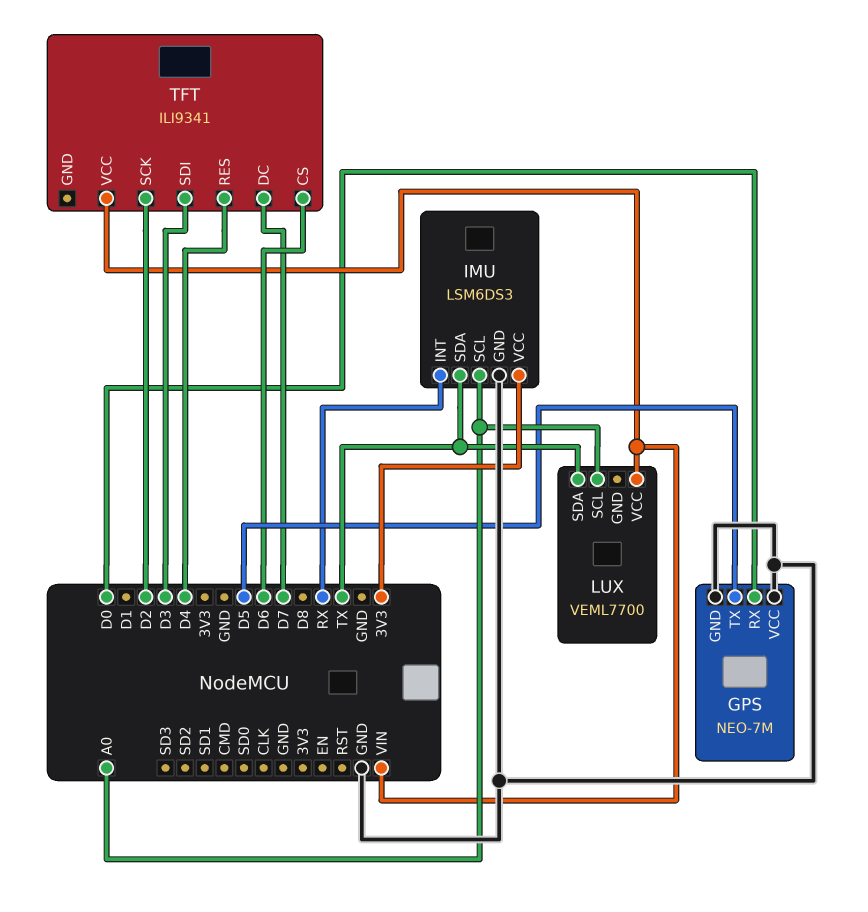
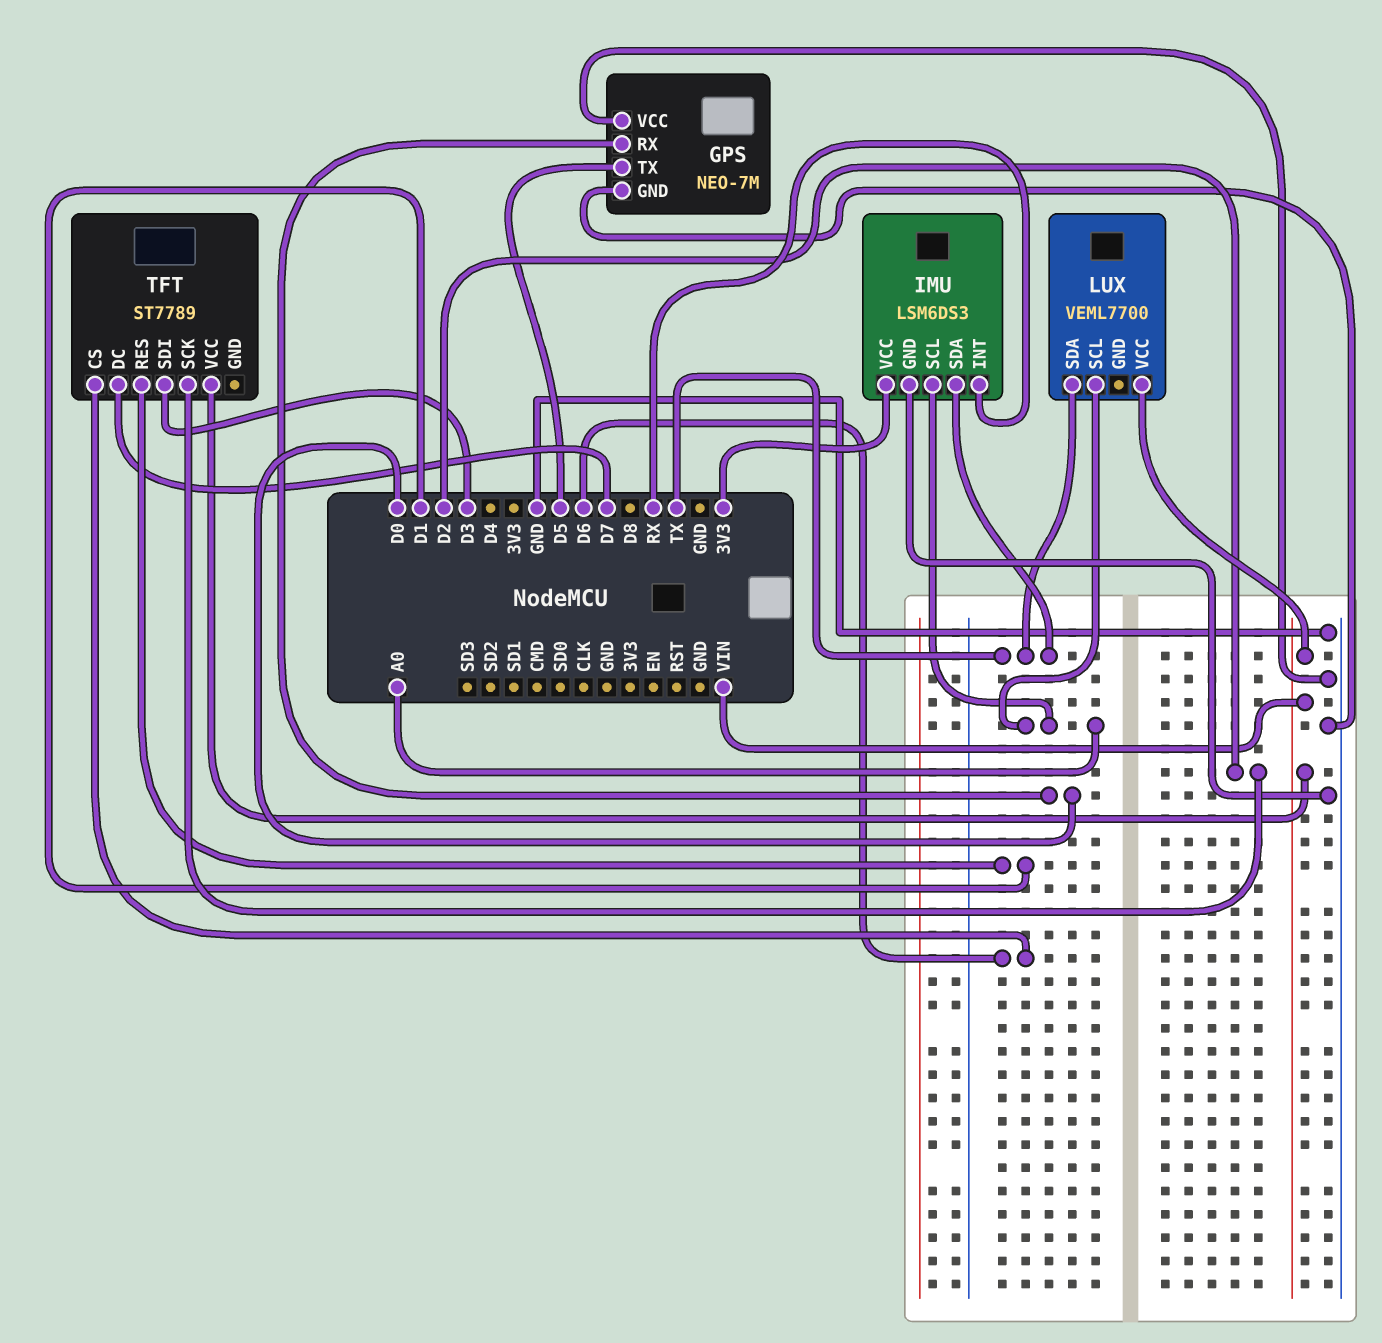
TFT: ILI9341 -> ST7789
TFT pin RES: D4 -> D1

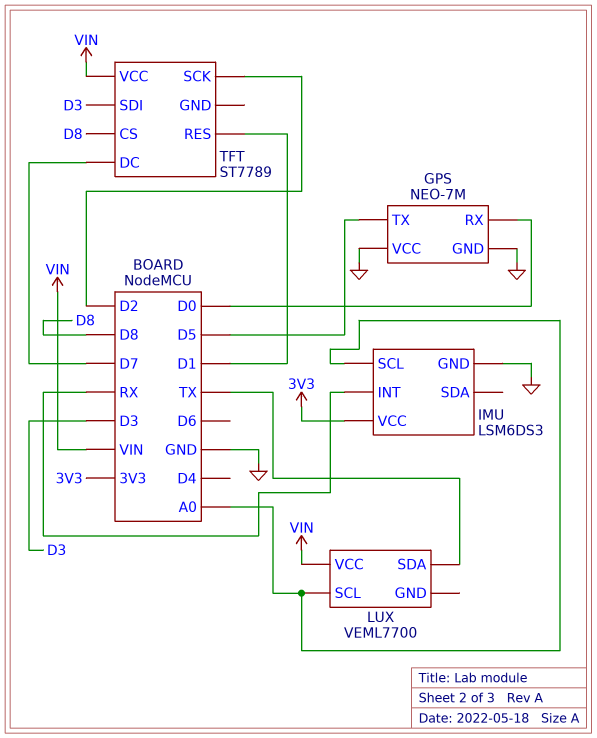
IMU pin SDA: TX -> none
TFT pin CS: D6 -> D8

